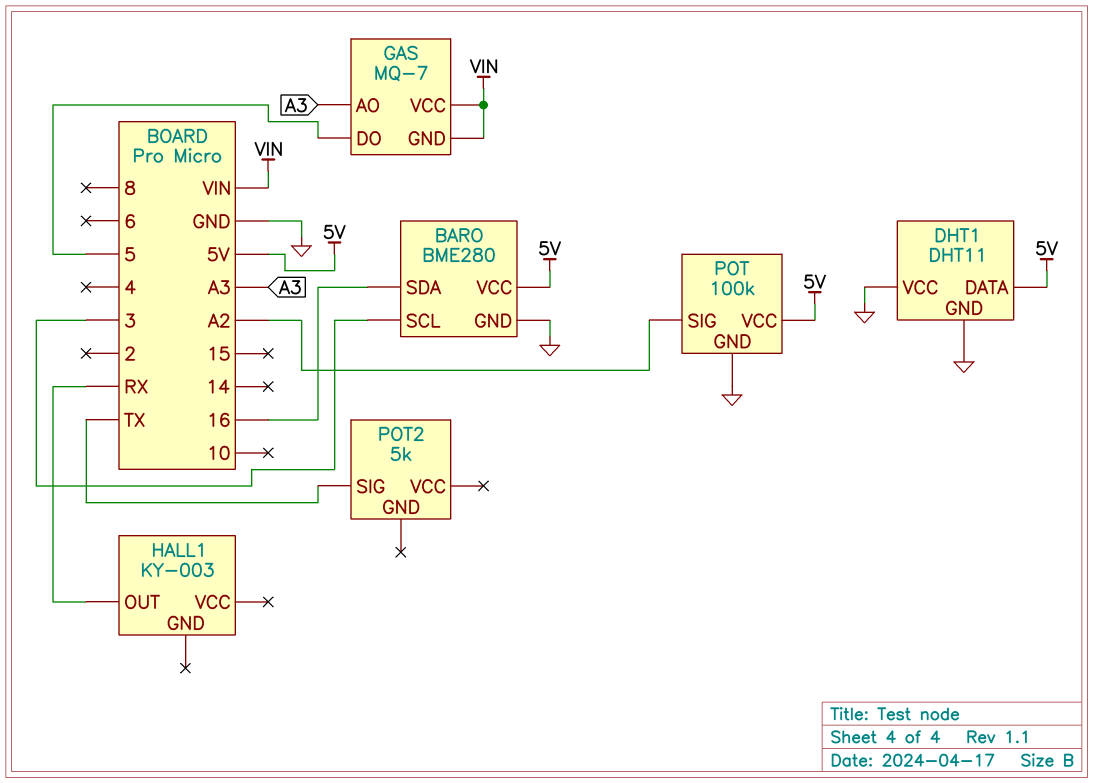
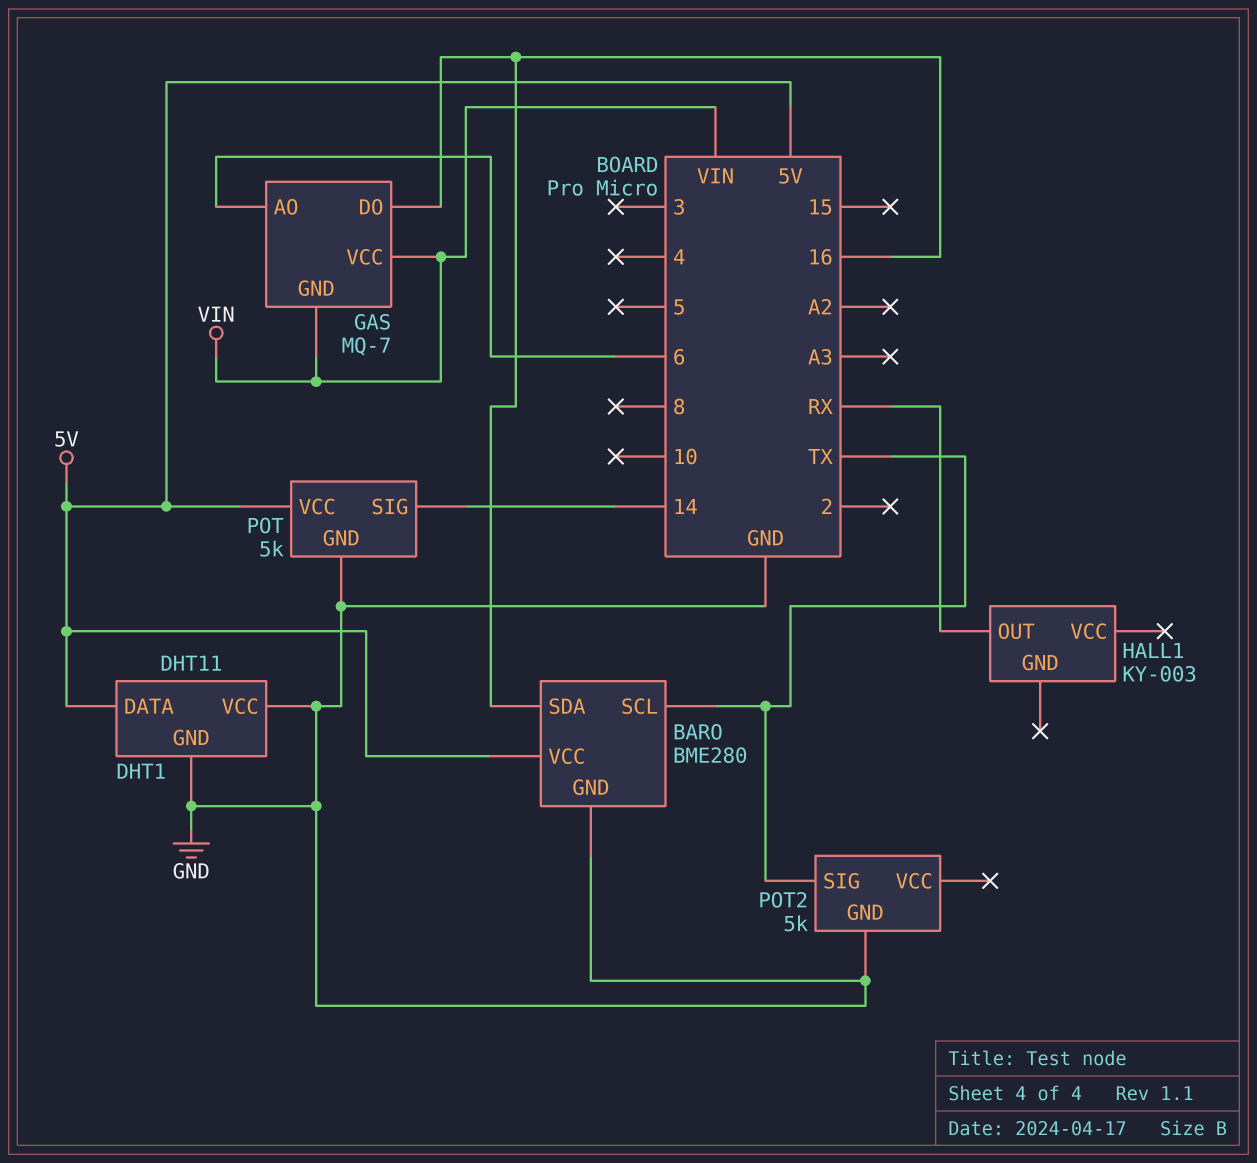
BARO pin SCL: 3 -> TX
GAS pin AO: A3 -> 6
GAS pin DO: 5 -> 16
POT: 100k -> 5k
POT pin SIG: A2 -> 14
POT2 pin GND: none -> GND

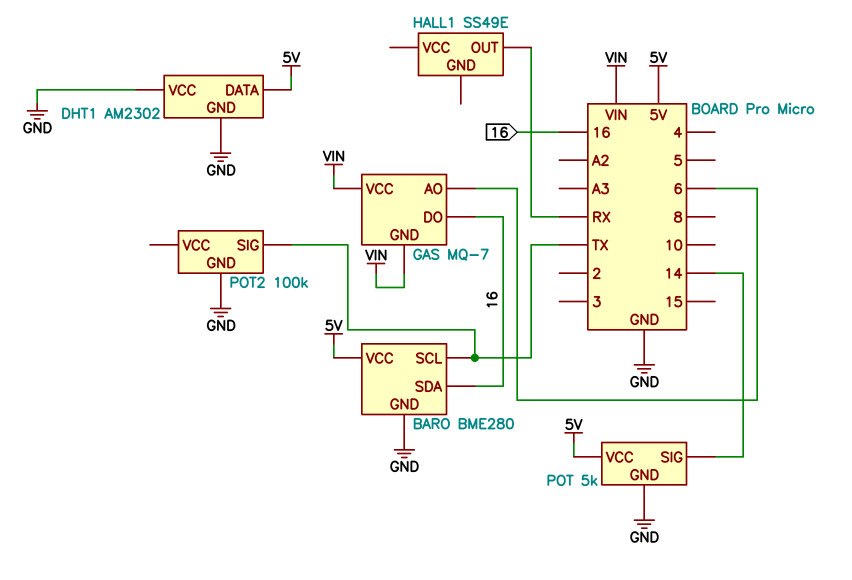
DHT1: DHT11 -> AM2302
HALL1: KY-003 -> SS49E
POT2: 5k -> 100k

